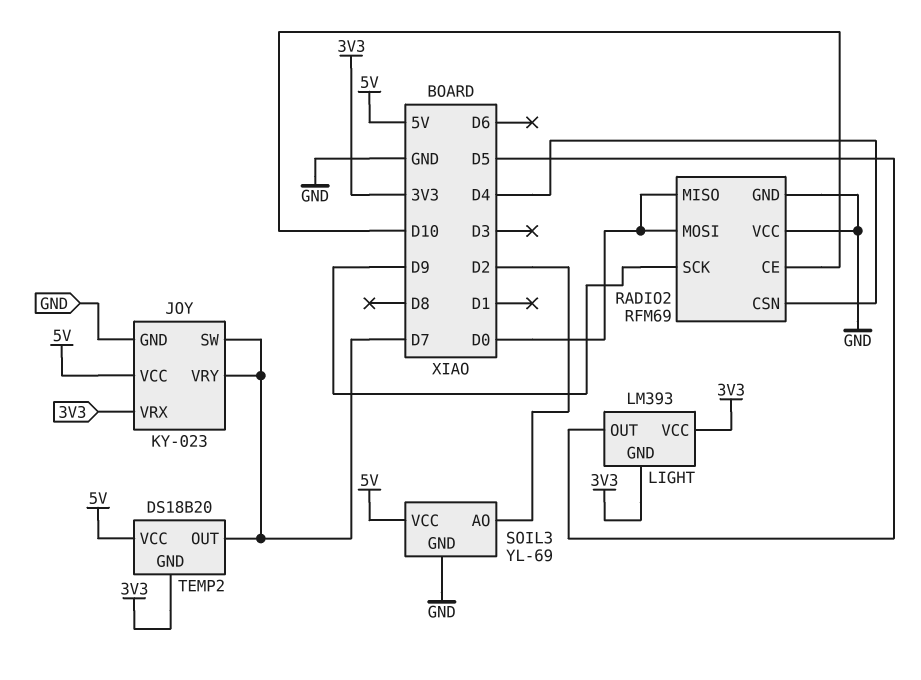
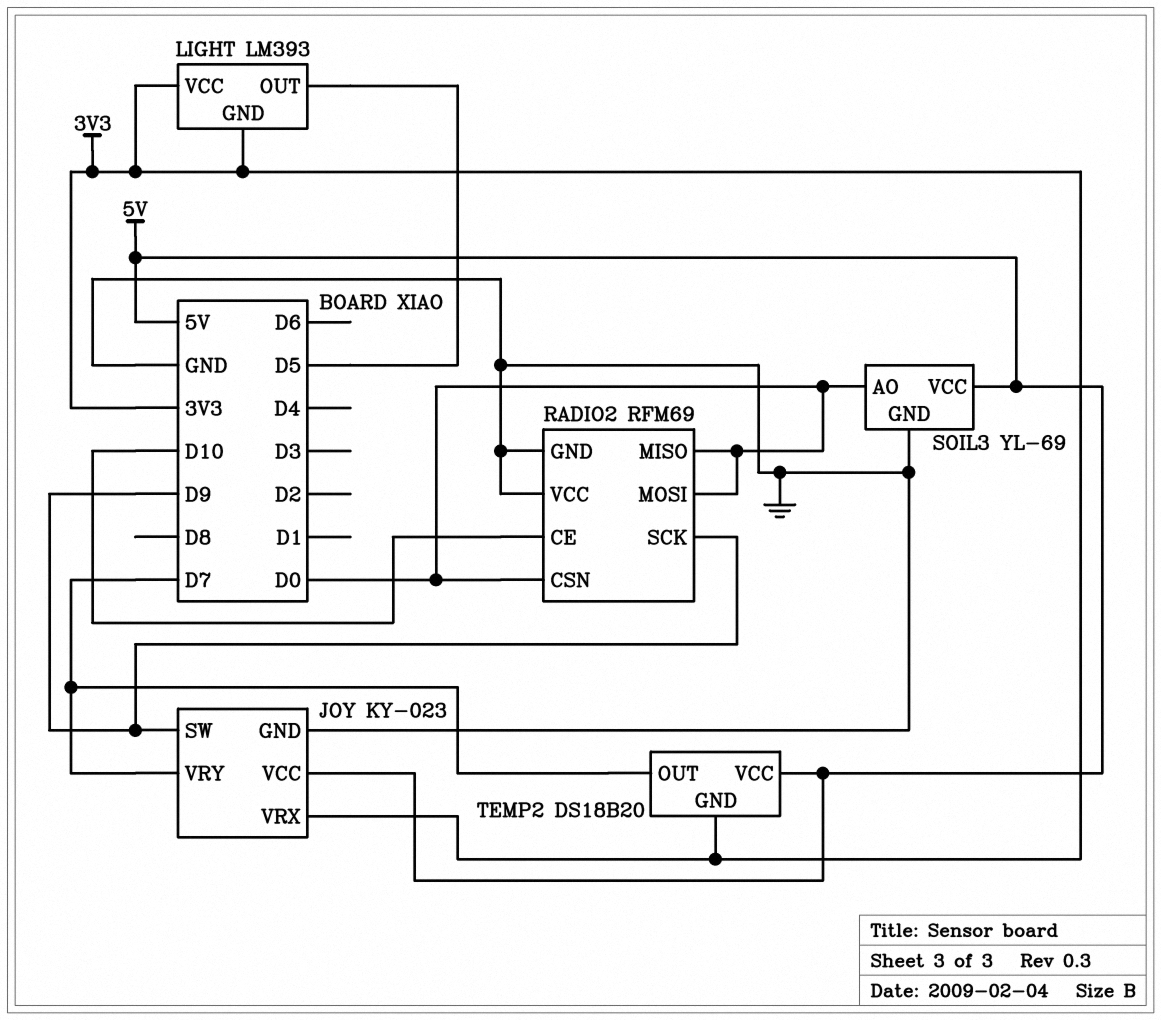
JOY pin SW: D7 -> D9
RADIO2 pin CSN: D4 -> D0
SOIL3 pin AO: D2 -> D0

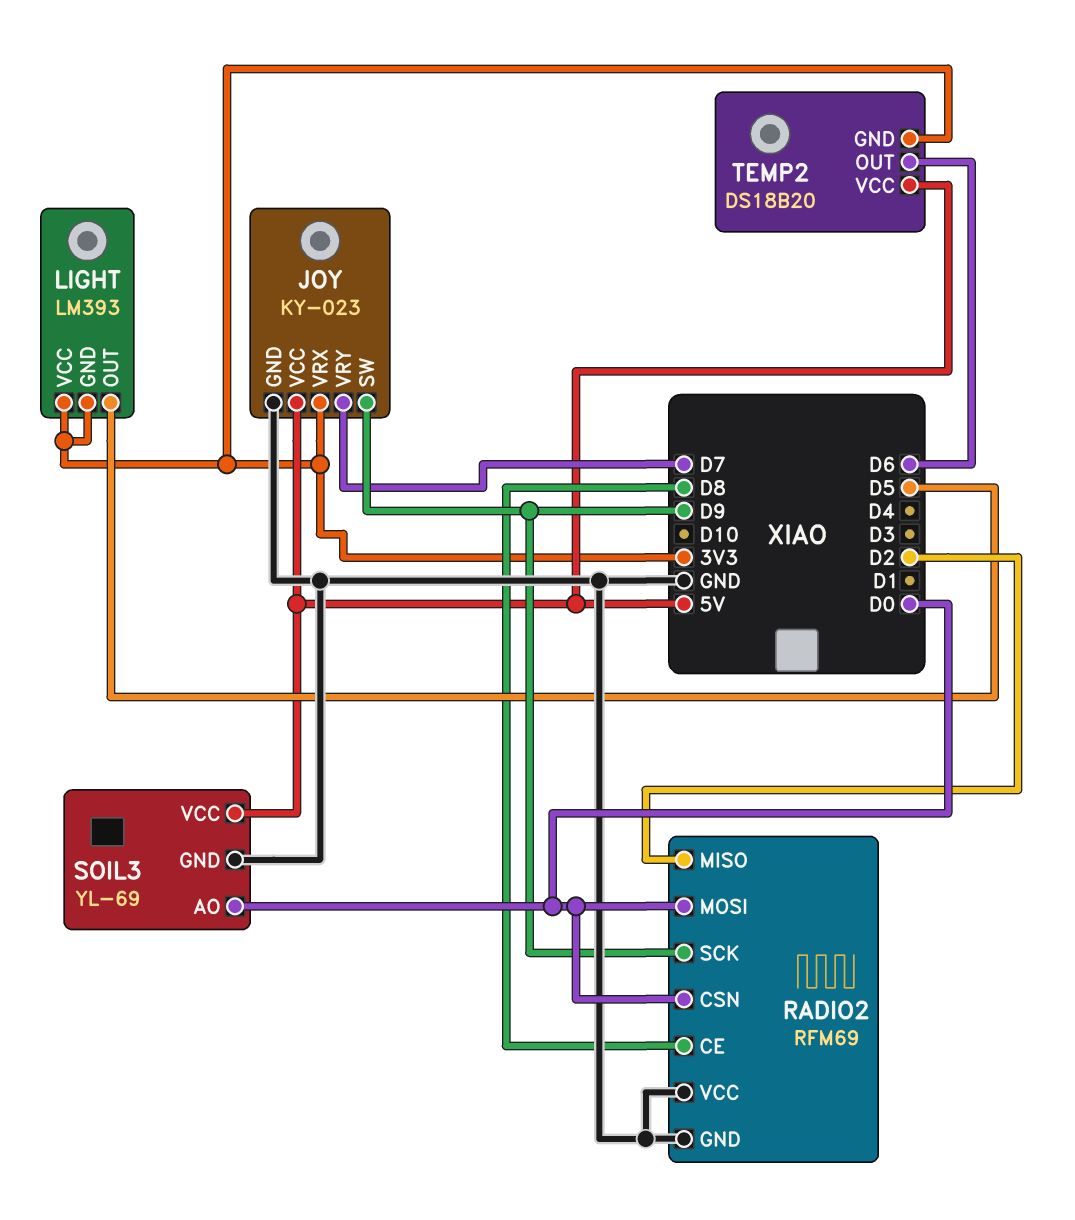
RADIO2 pin CE: D10 -> D8
RADIO2 pin MISO: D0 -> D2
TEMP2 pin OUT: D7 -> D6

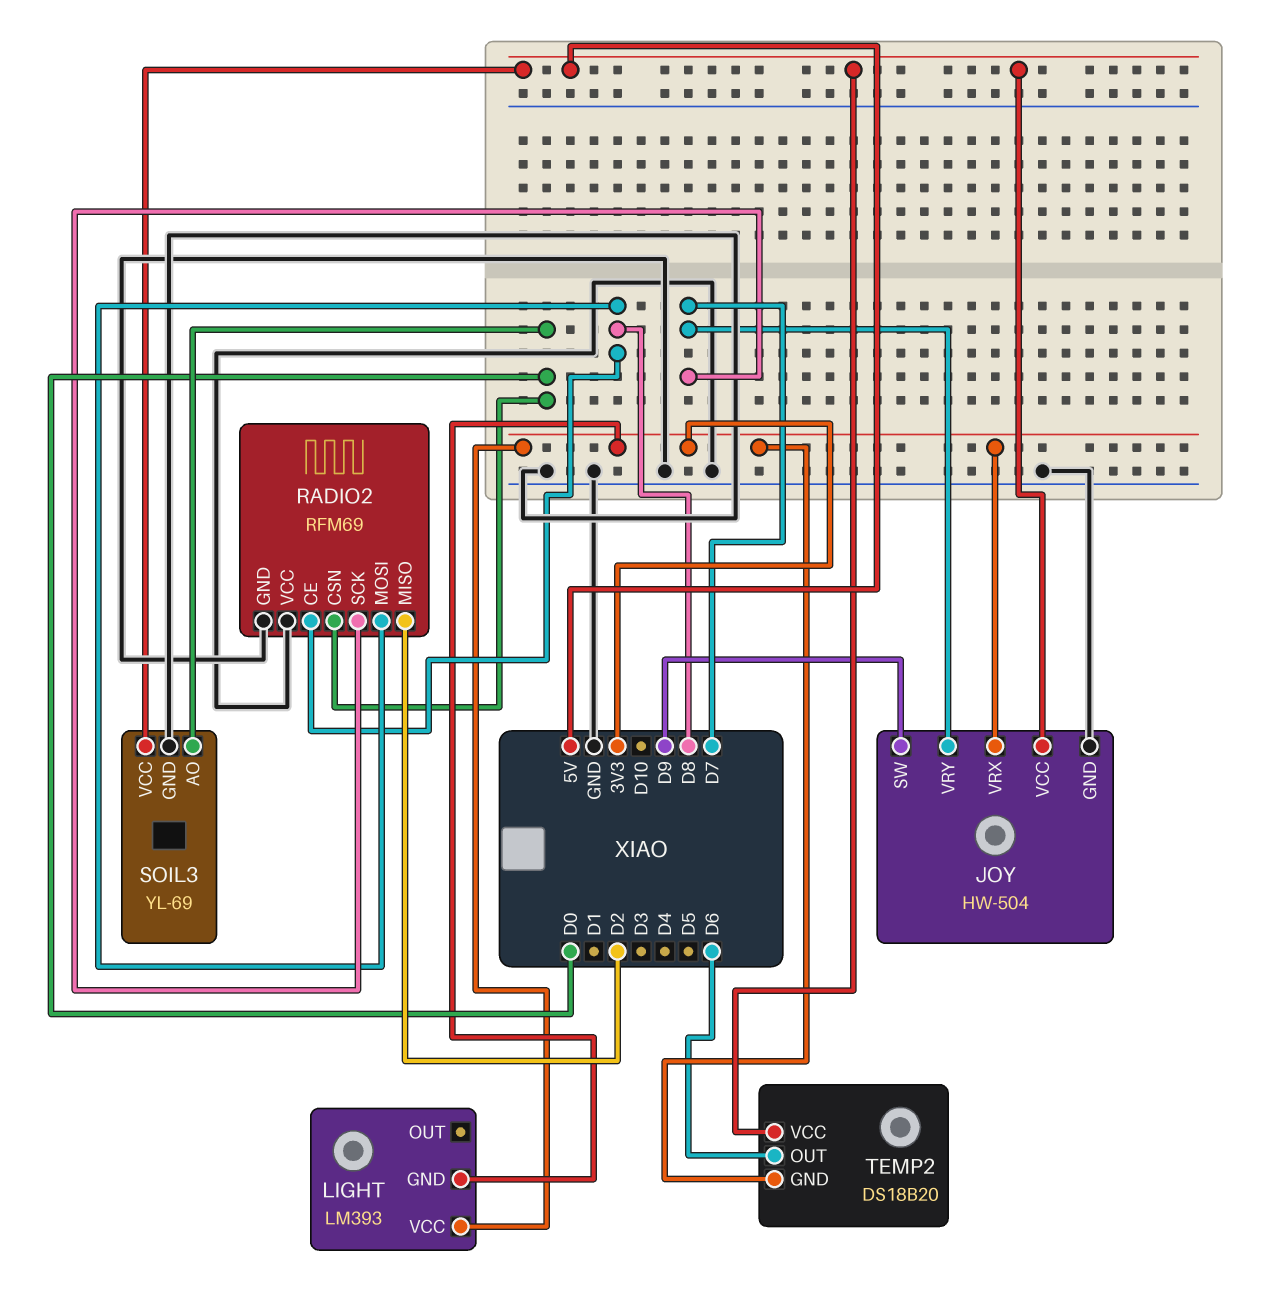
JOY: KY-023 -> HW-504
LIGHT pin OUT: D5 -> none
RADIO2 pin MOSI: D0 -> D8
RADIO2 pin SCK: D9 -> D7

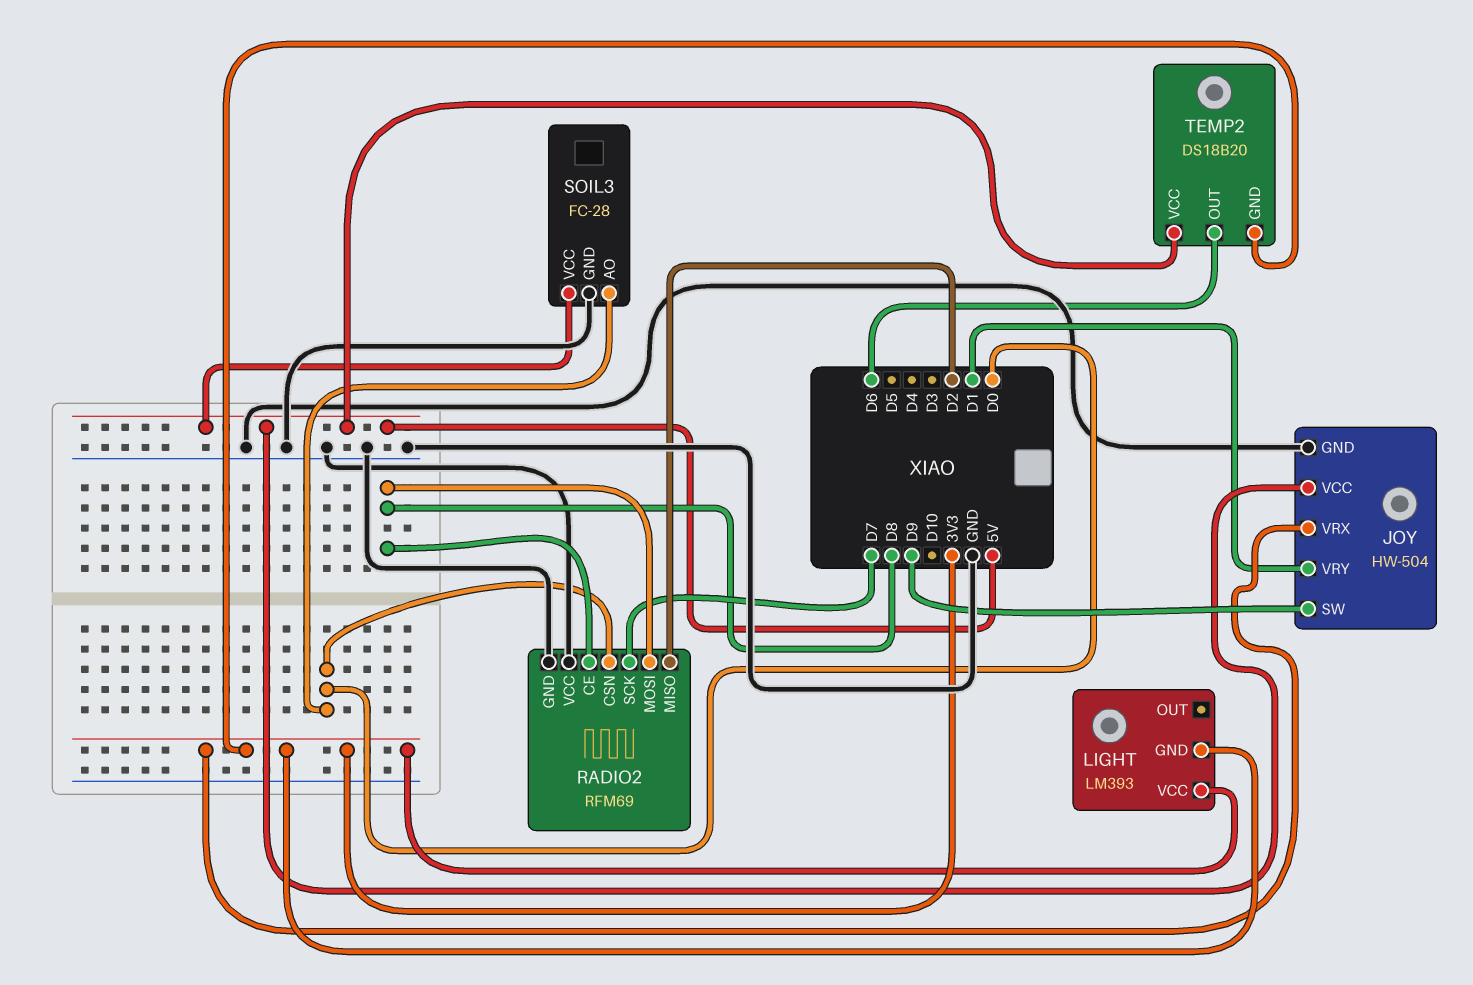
JOY pin VRY: D7 -> D1
SOIL3: YL-69 -> FC-28

